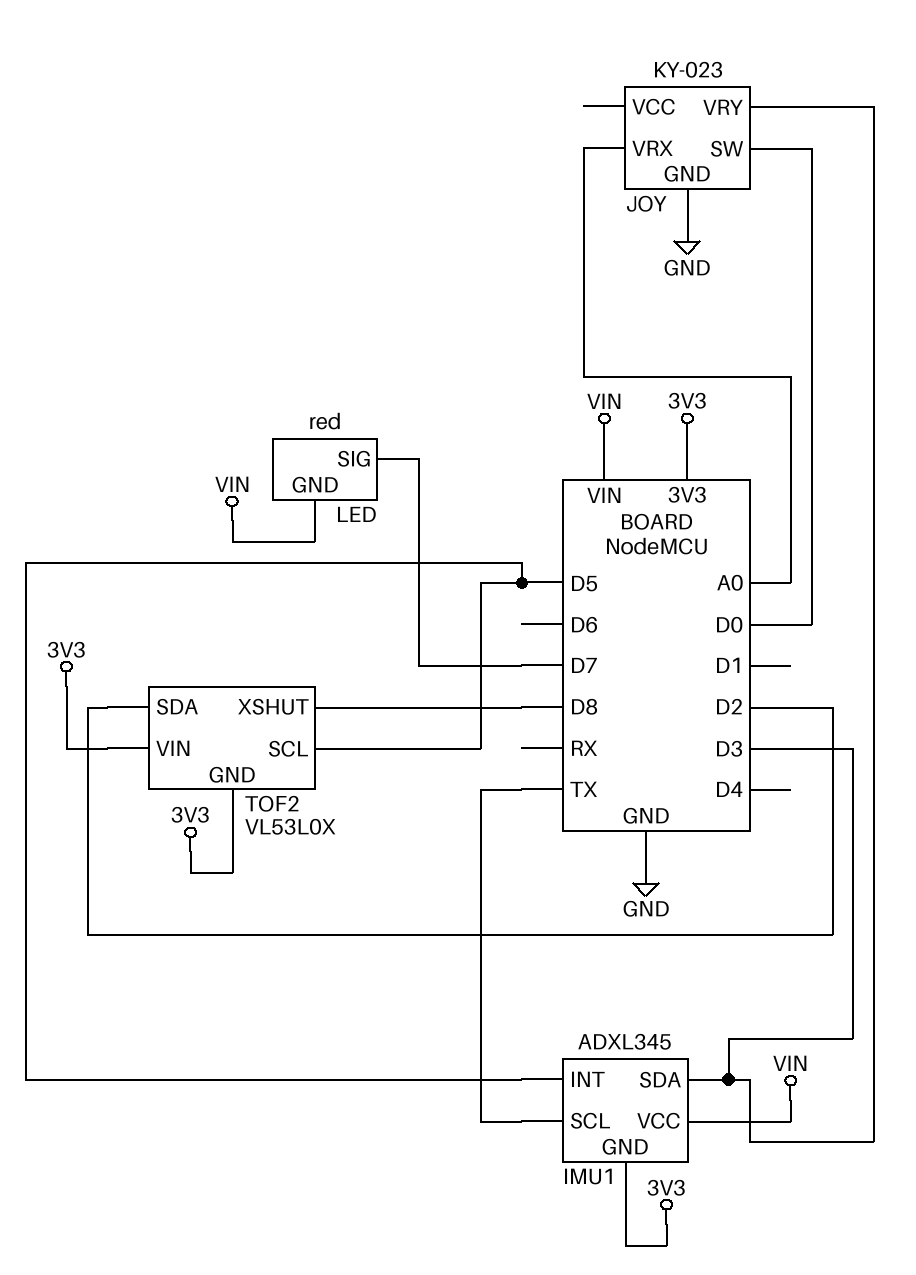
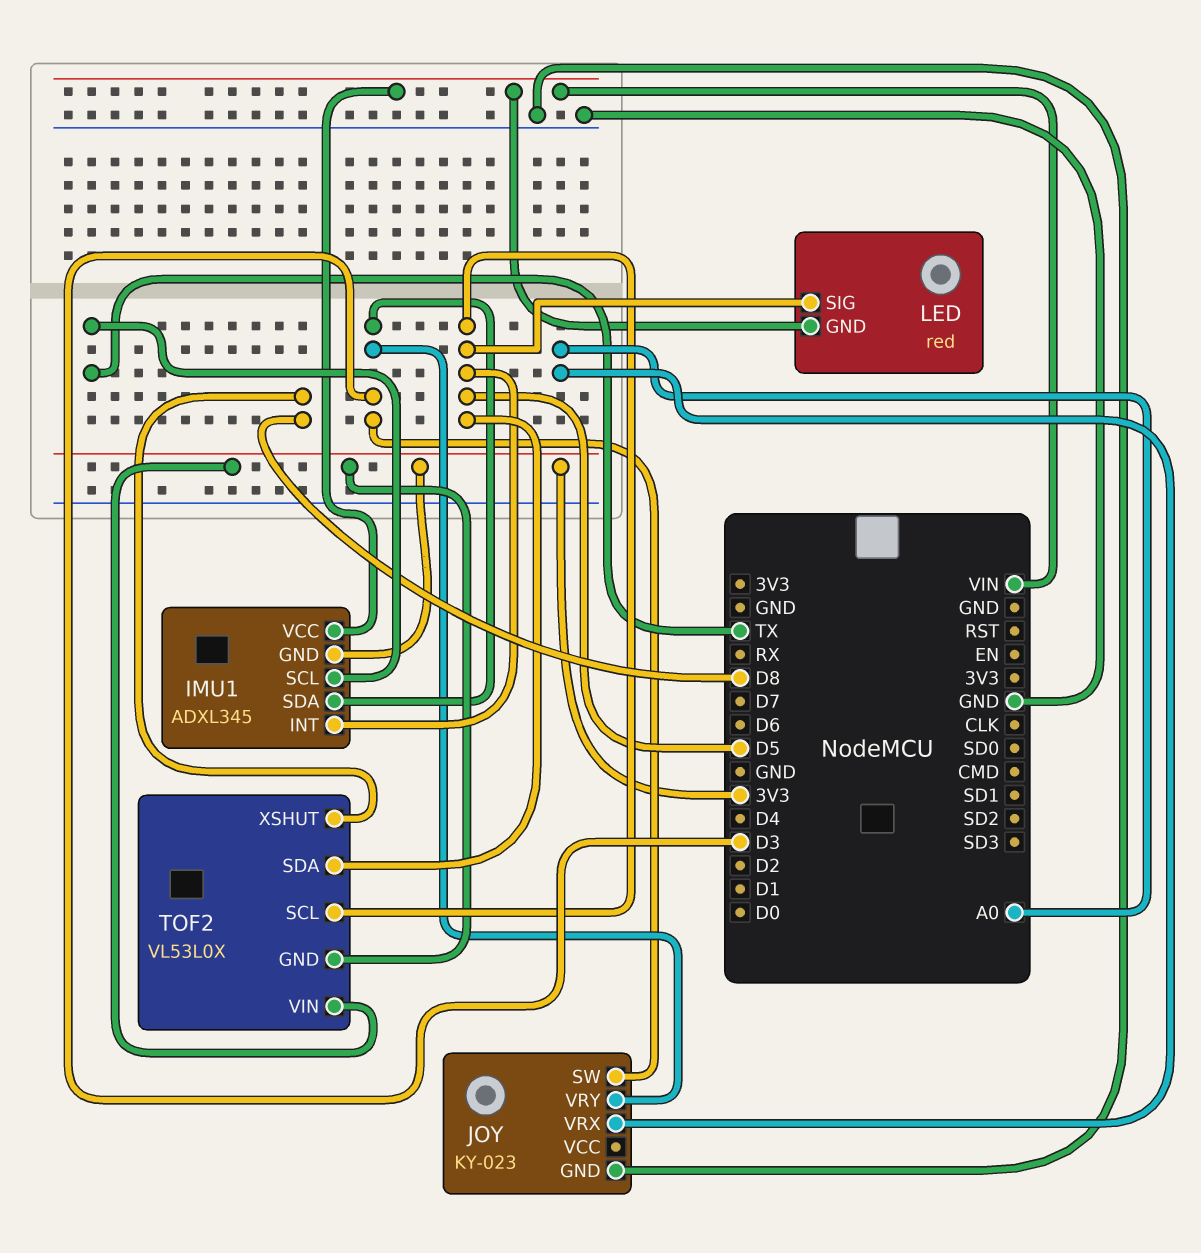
JOY pin SW: D0 -> D3
LED pin SIG: D7 -> D5
TOF2 pin SDA: D2 -> D5

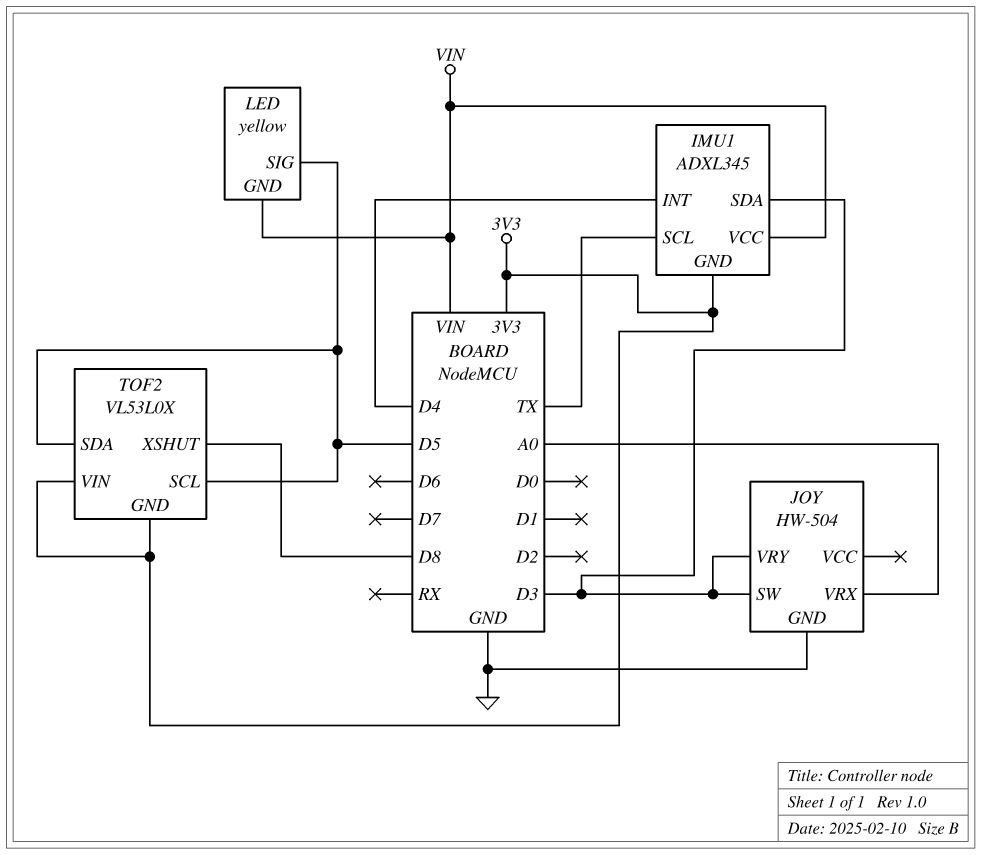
IMU1 pin INT: D5 -> D4
JOY: KY-023 -> HW-504
LED: red -> yellow

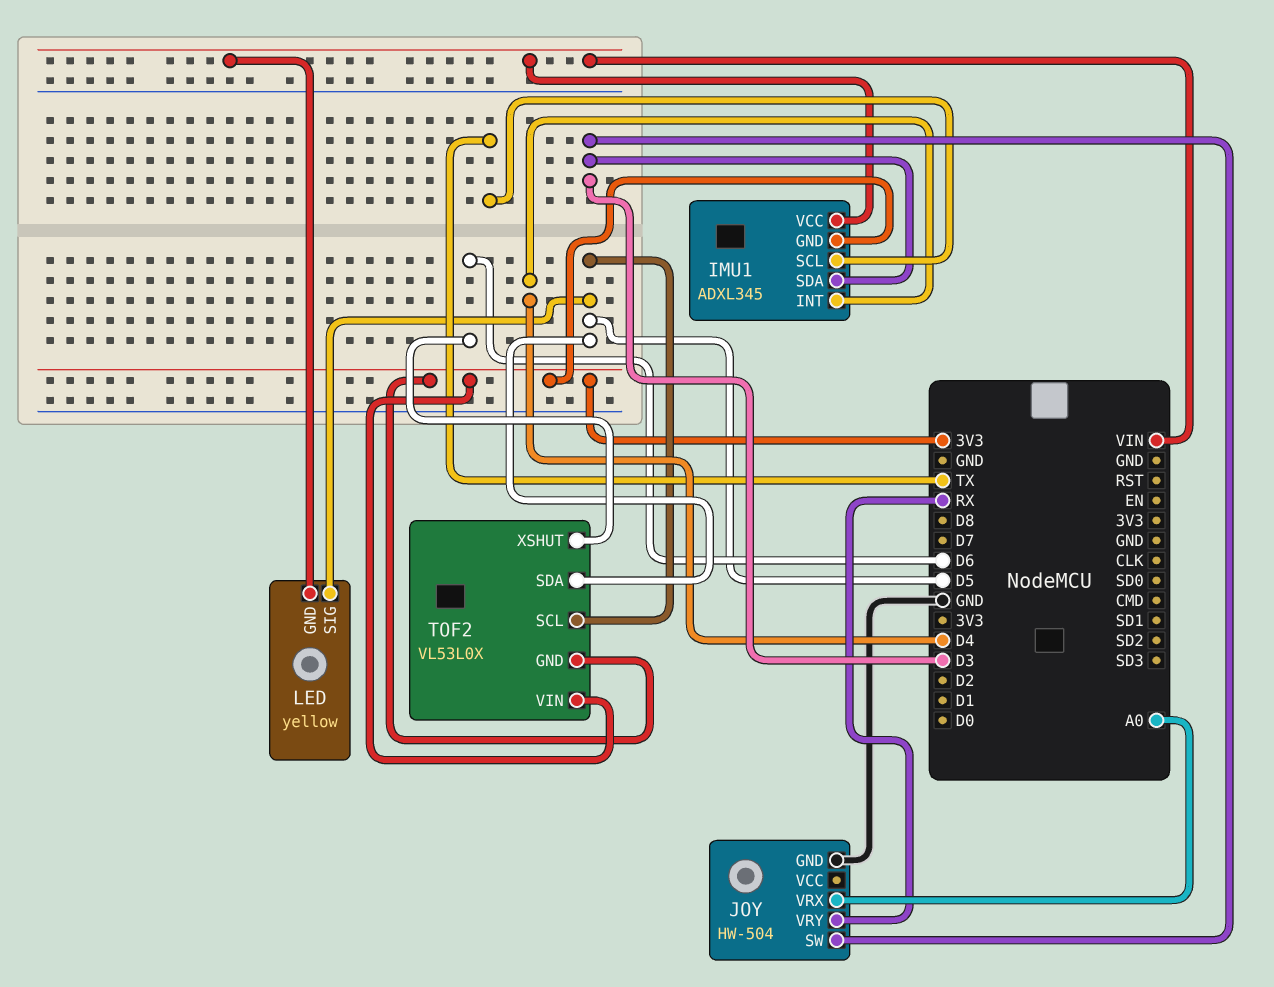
JOY pin VRY: D3 -> RX
TOF2 pin XSHUT: D8 -> D6

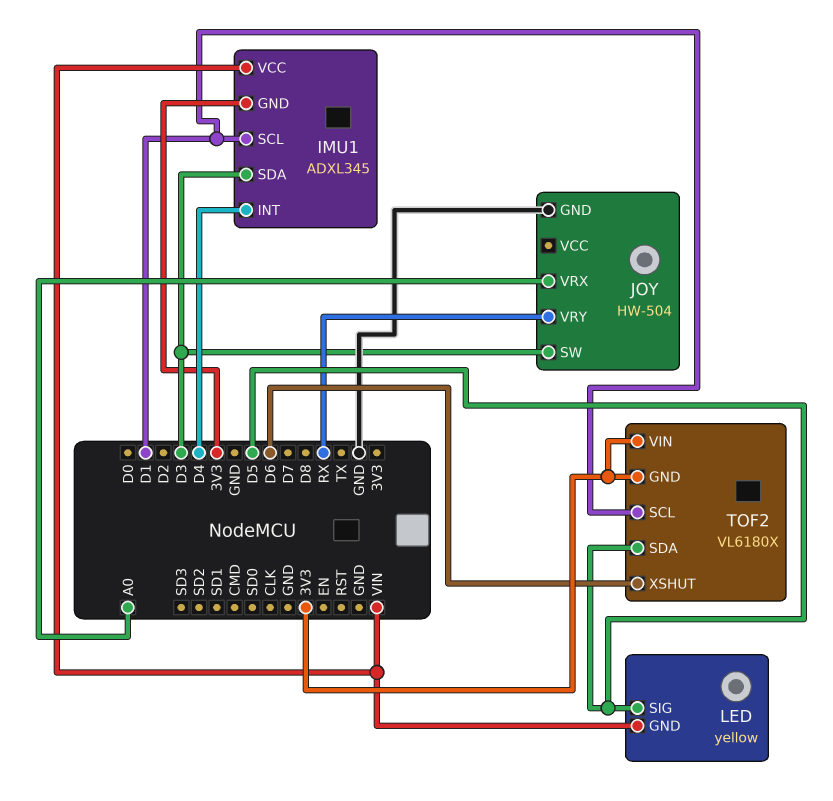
IMU1 pin SCL: TX -> D1
TOF2: VL53L0X -> VL6180X
TOF2 pin SCL: D5 -> D1

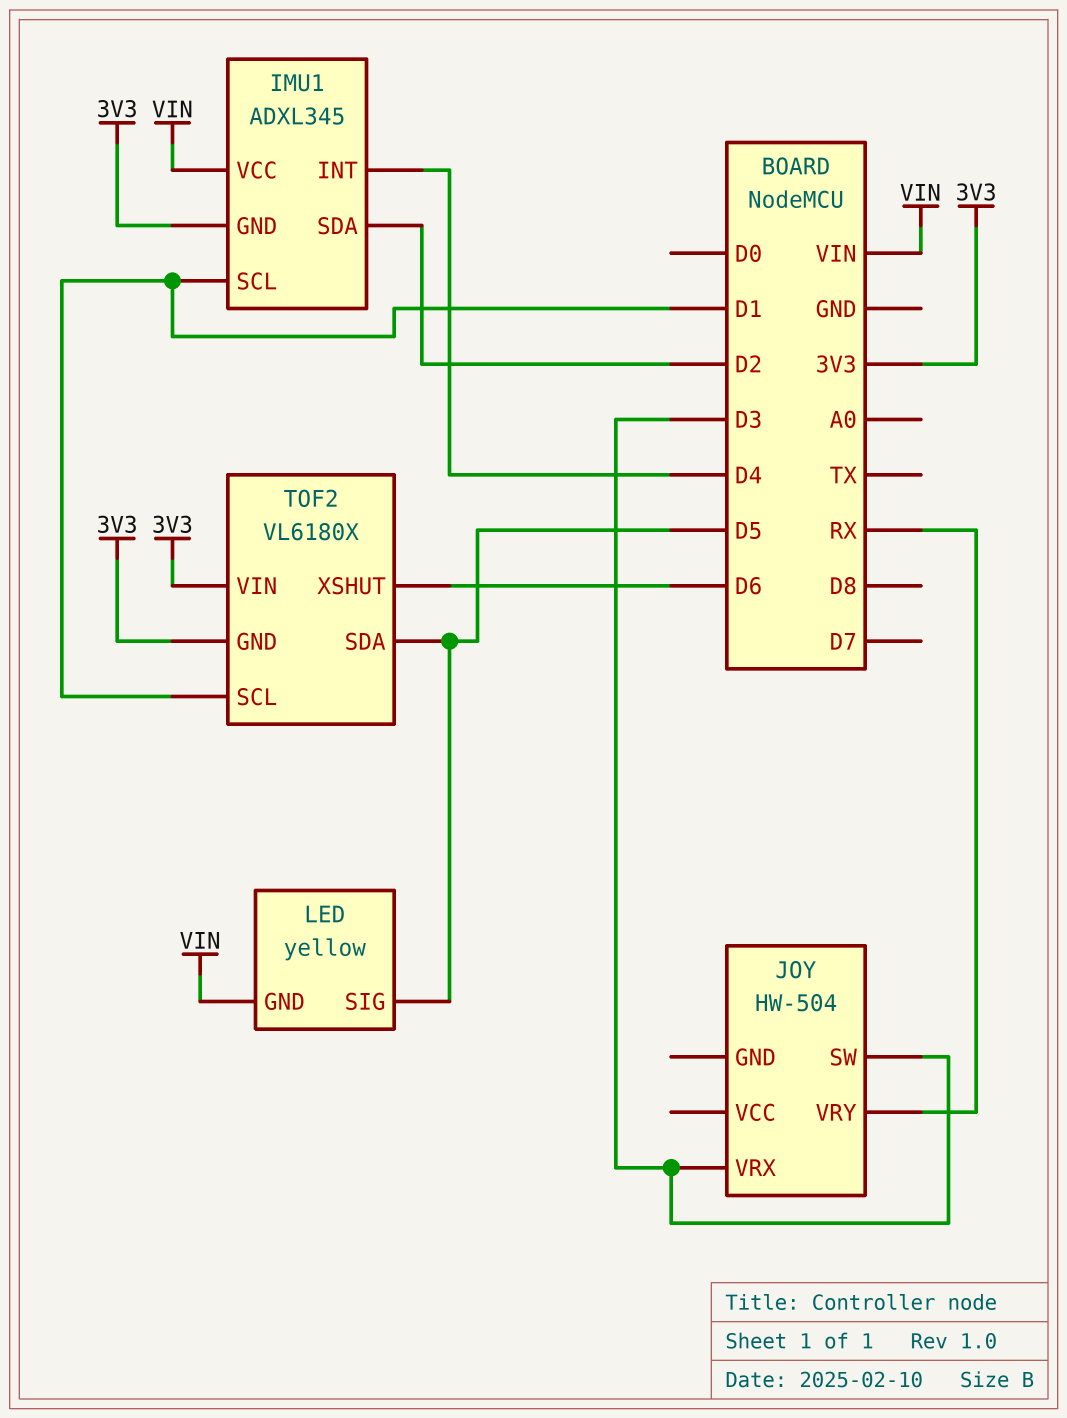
IMU1 pin SDA: D3 -> D2
JOY pin GND: GND -> none
JOY pin VRX: A0 -> D3

